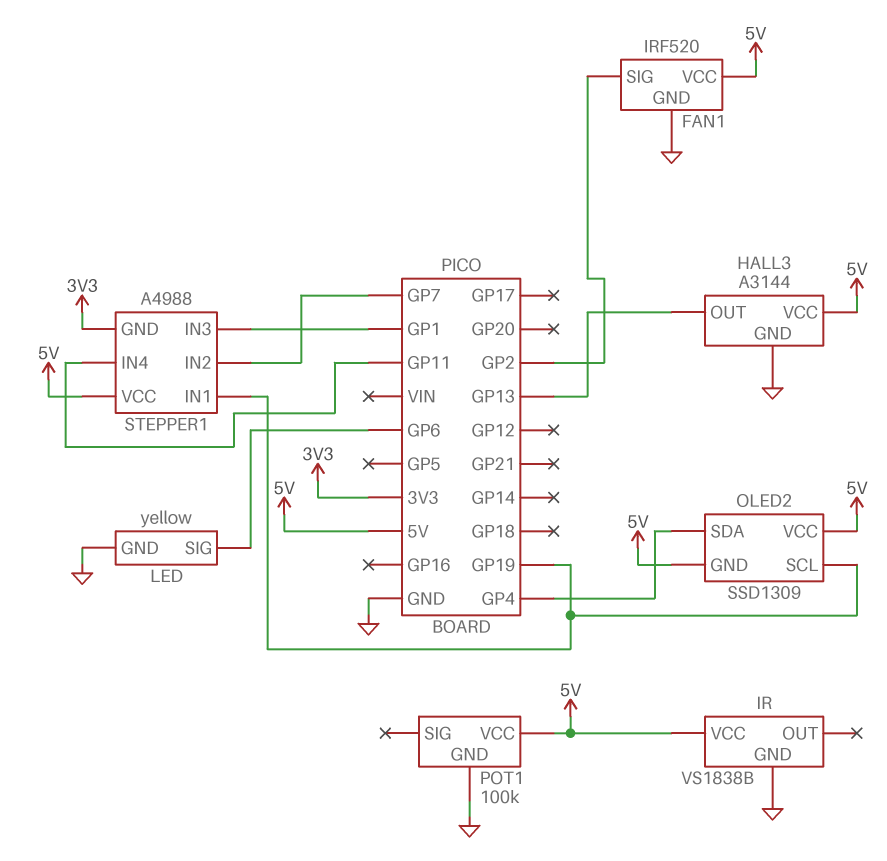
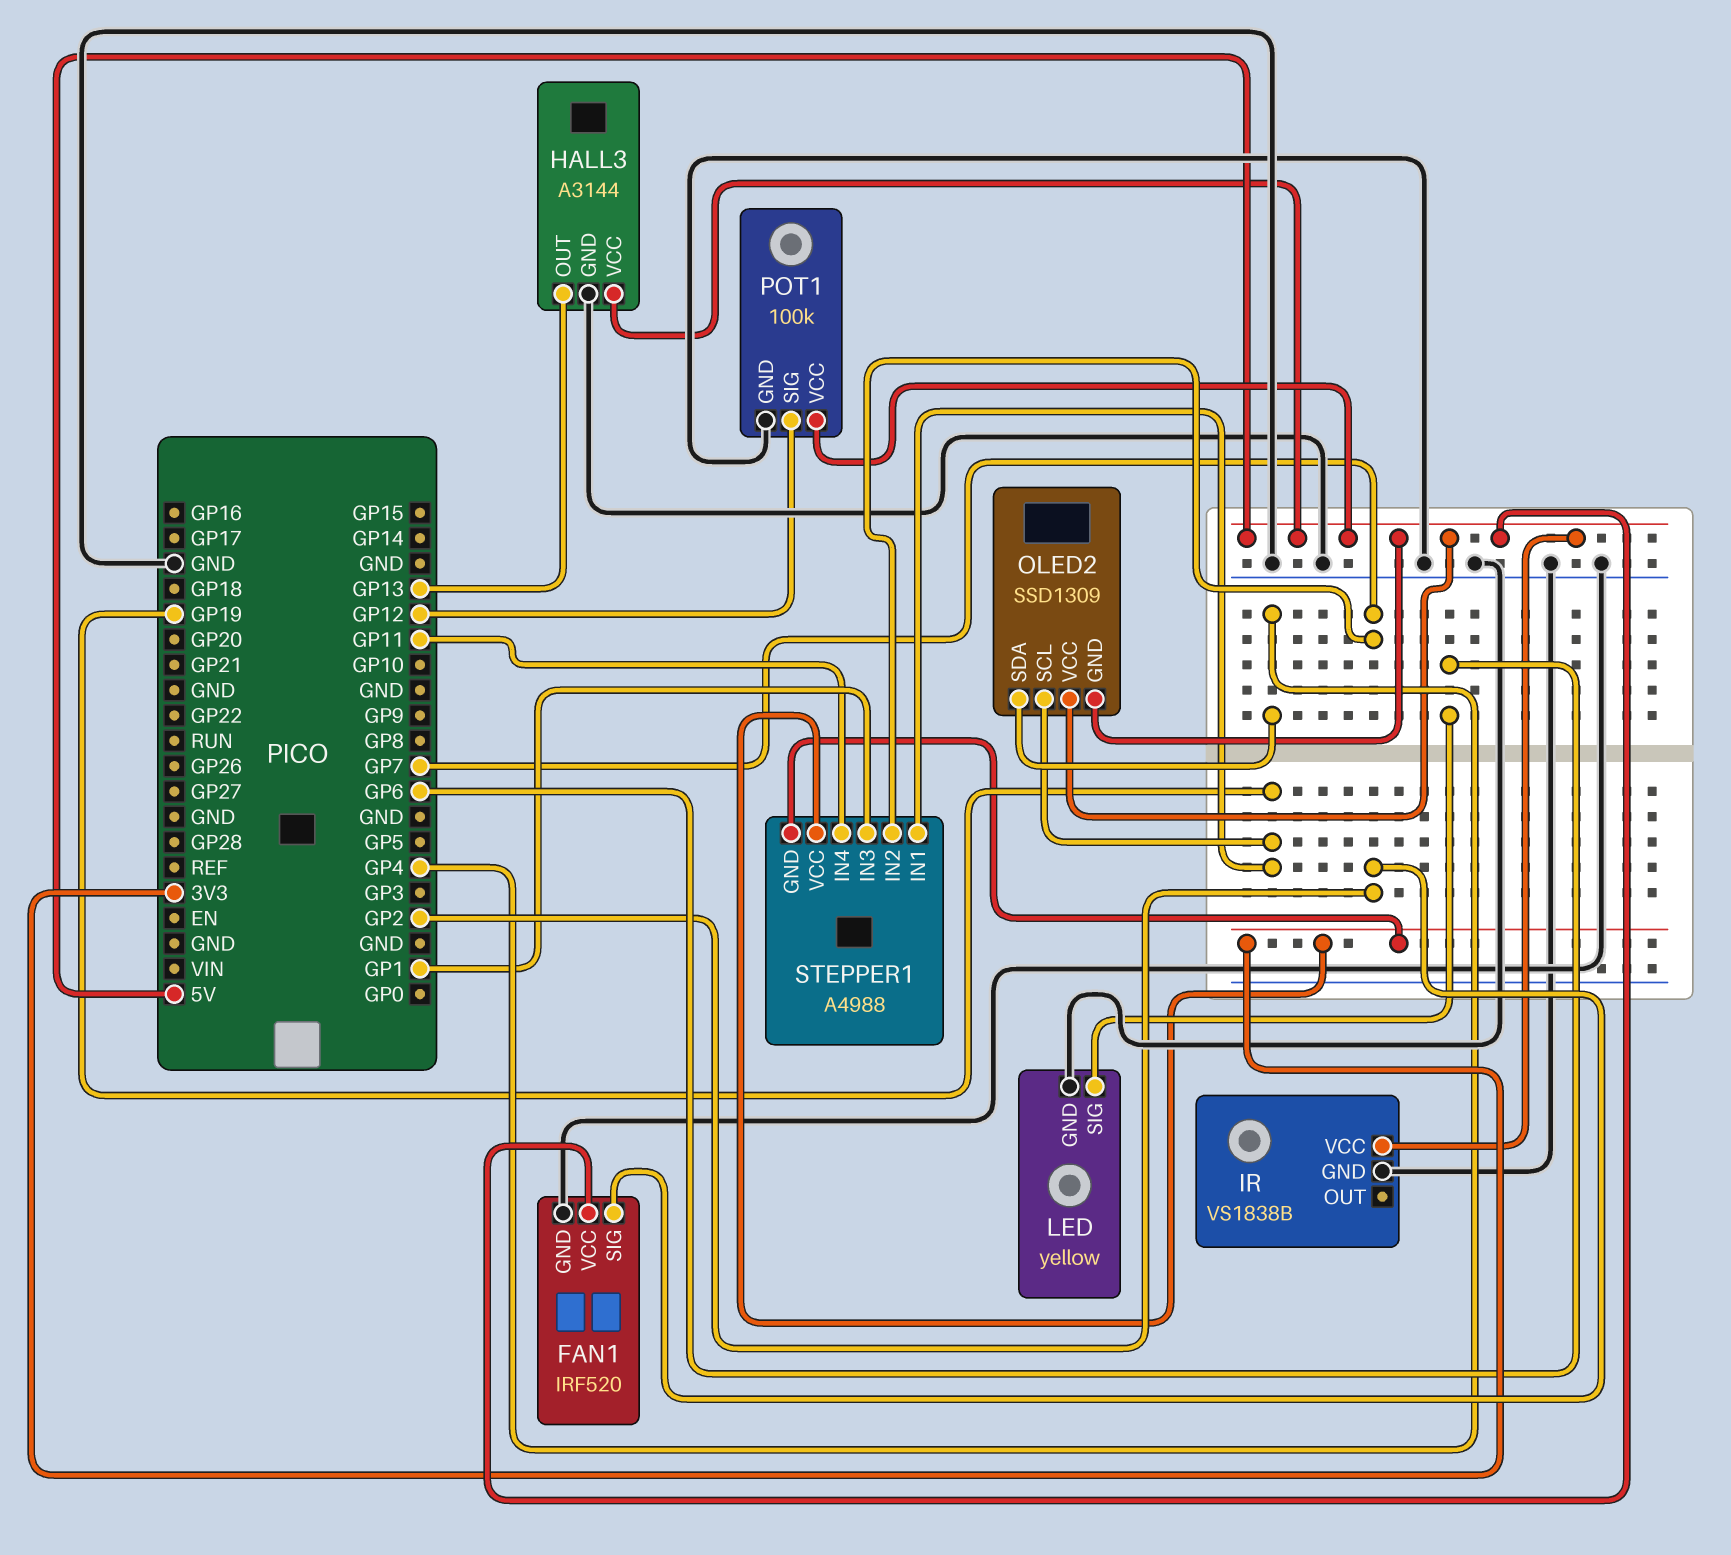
POT1 pin SIG: none -> GP12
STEPPER1 pin VCC: 5V -> 3V3

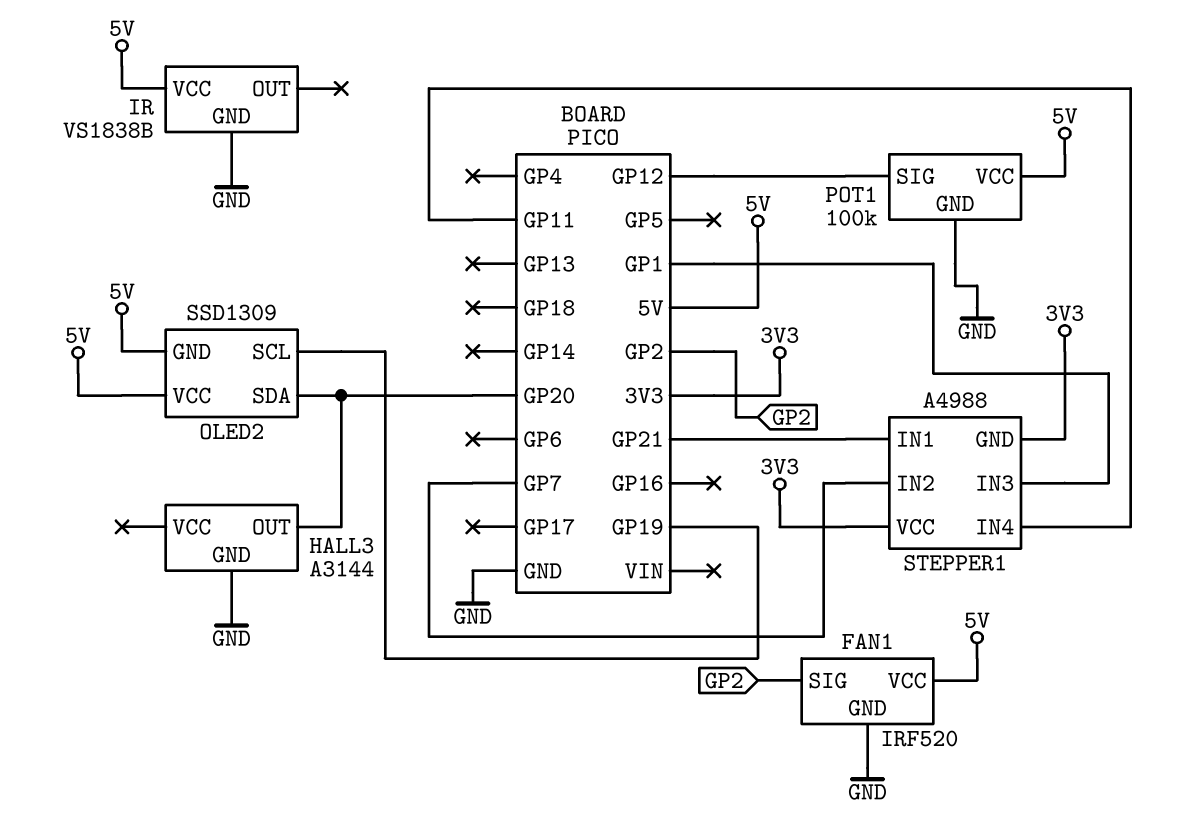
HALL3 pin OUT: GP13 -> GP20
HALL3 pin VCC: 5V -> none
LED: yellow -> none
LED pin GND: GND -> none
LED pin SIG: GP6 -> none
OLED2 pin SDA: GP4 -> GP20
STEPPER1 pin IN1: GP19 -> GP21

